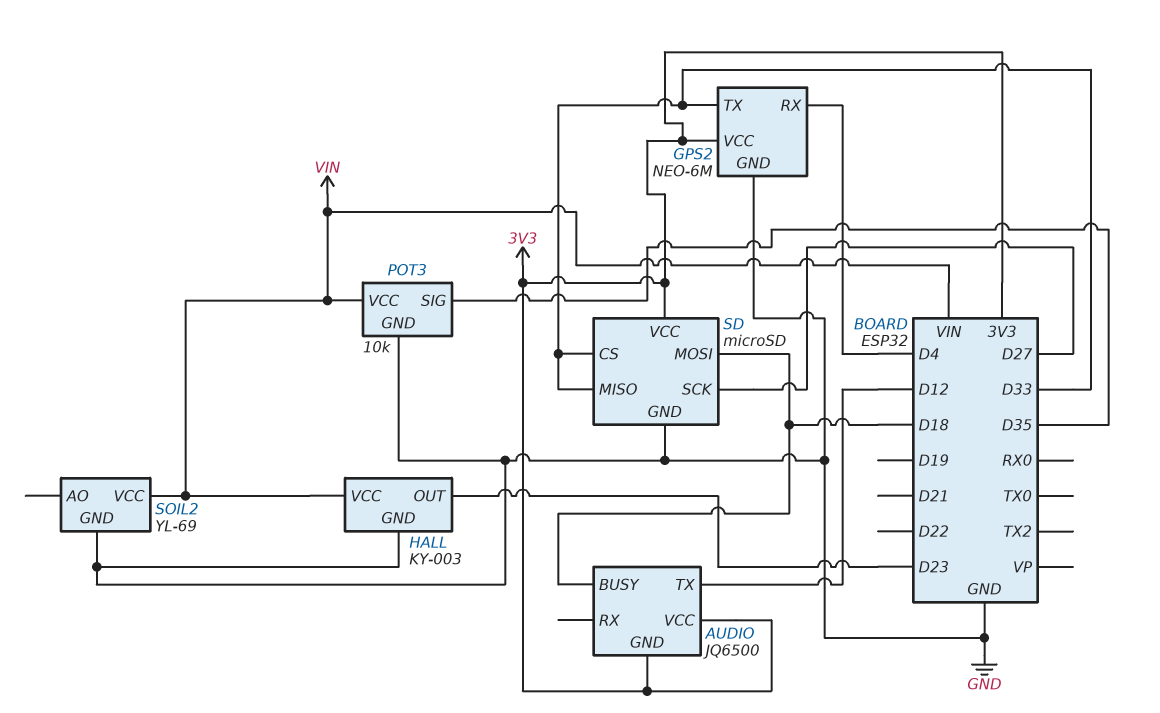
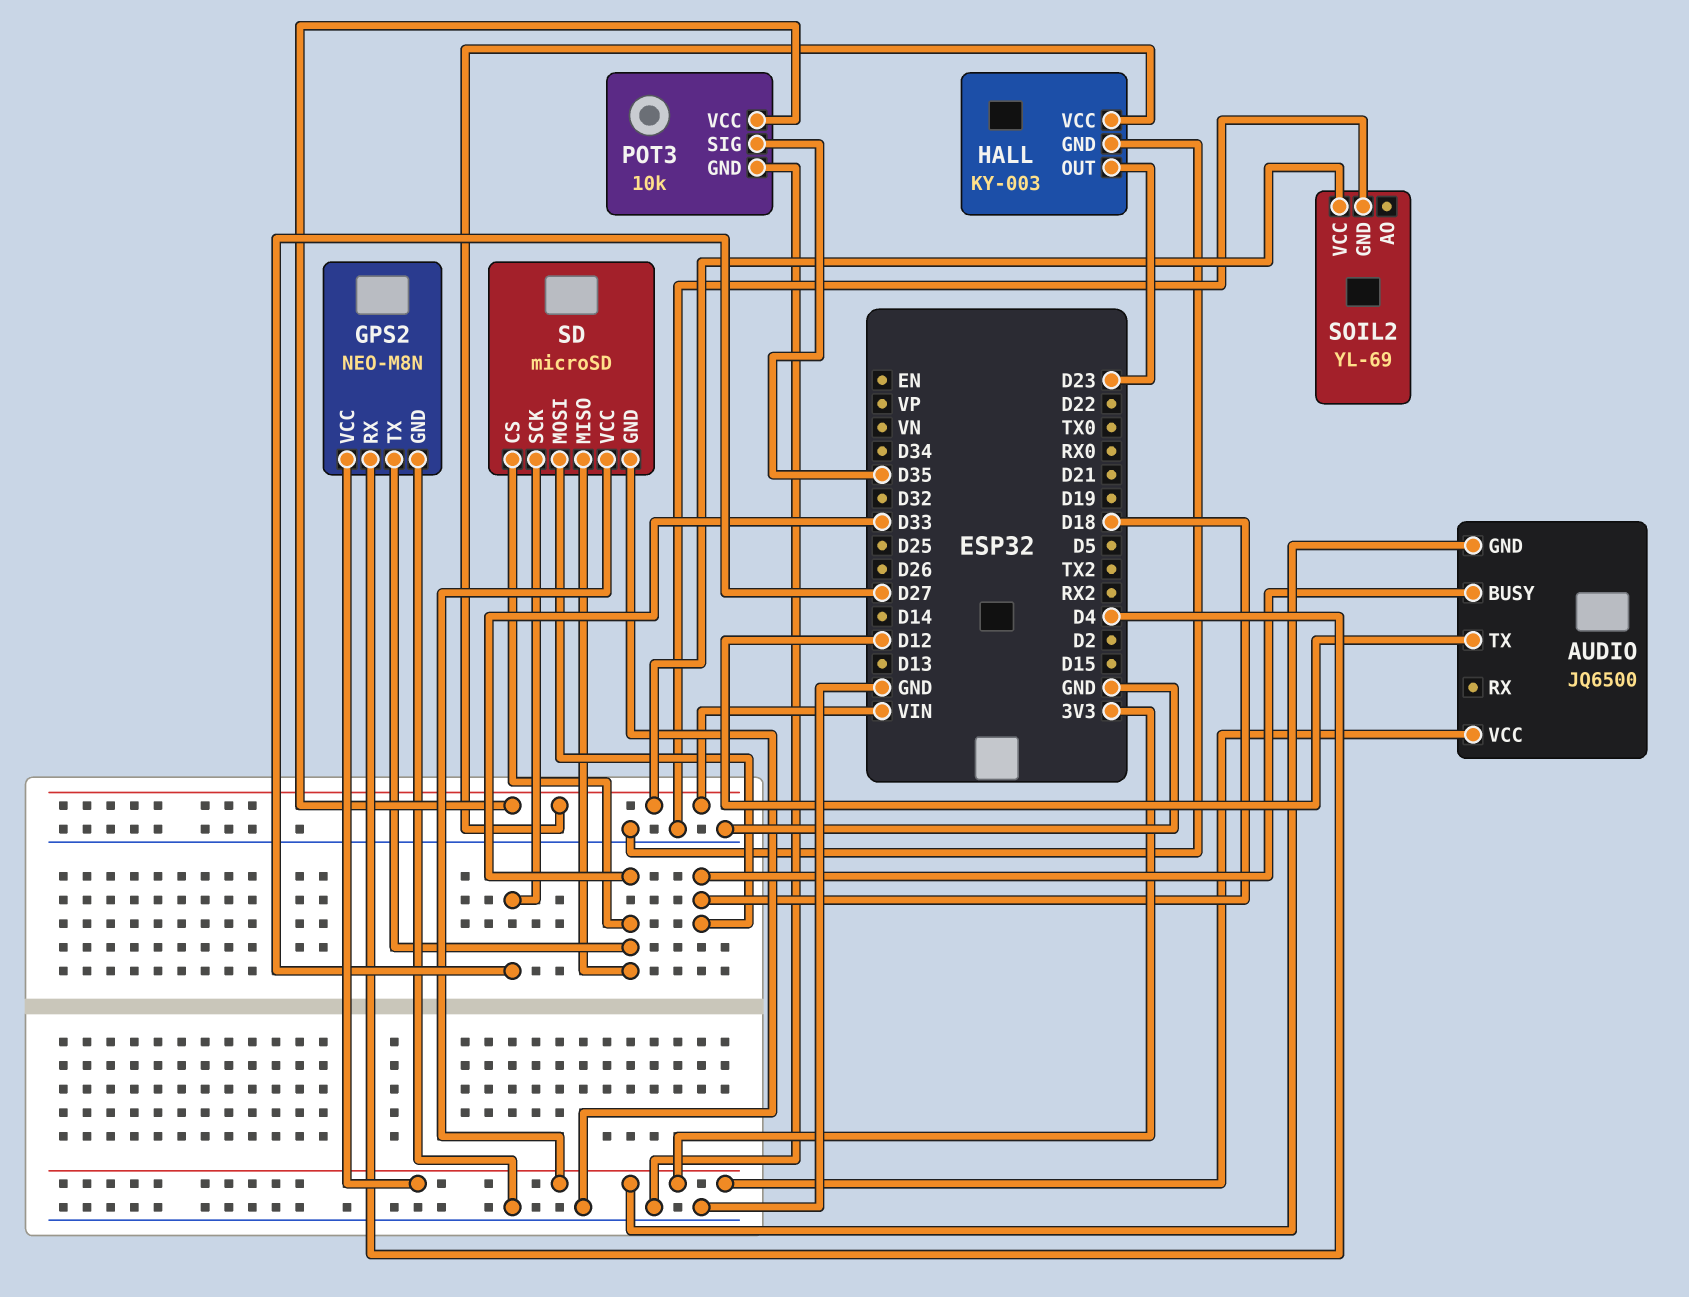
GPS2: NEO-6M -> NEO-M8N

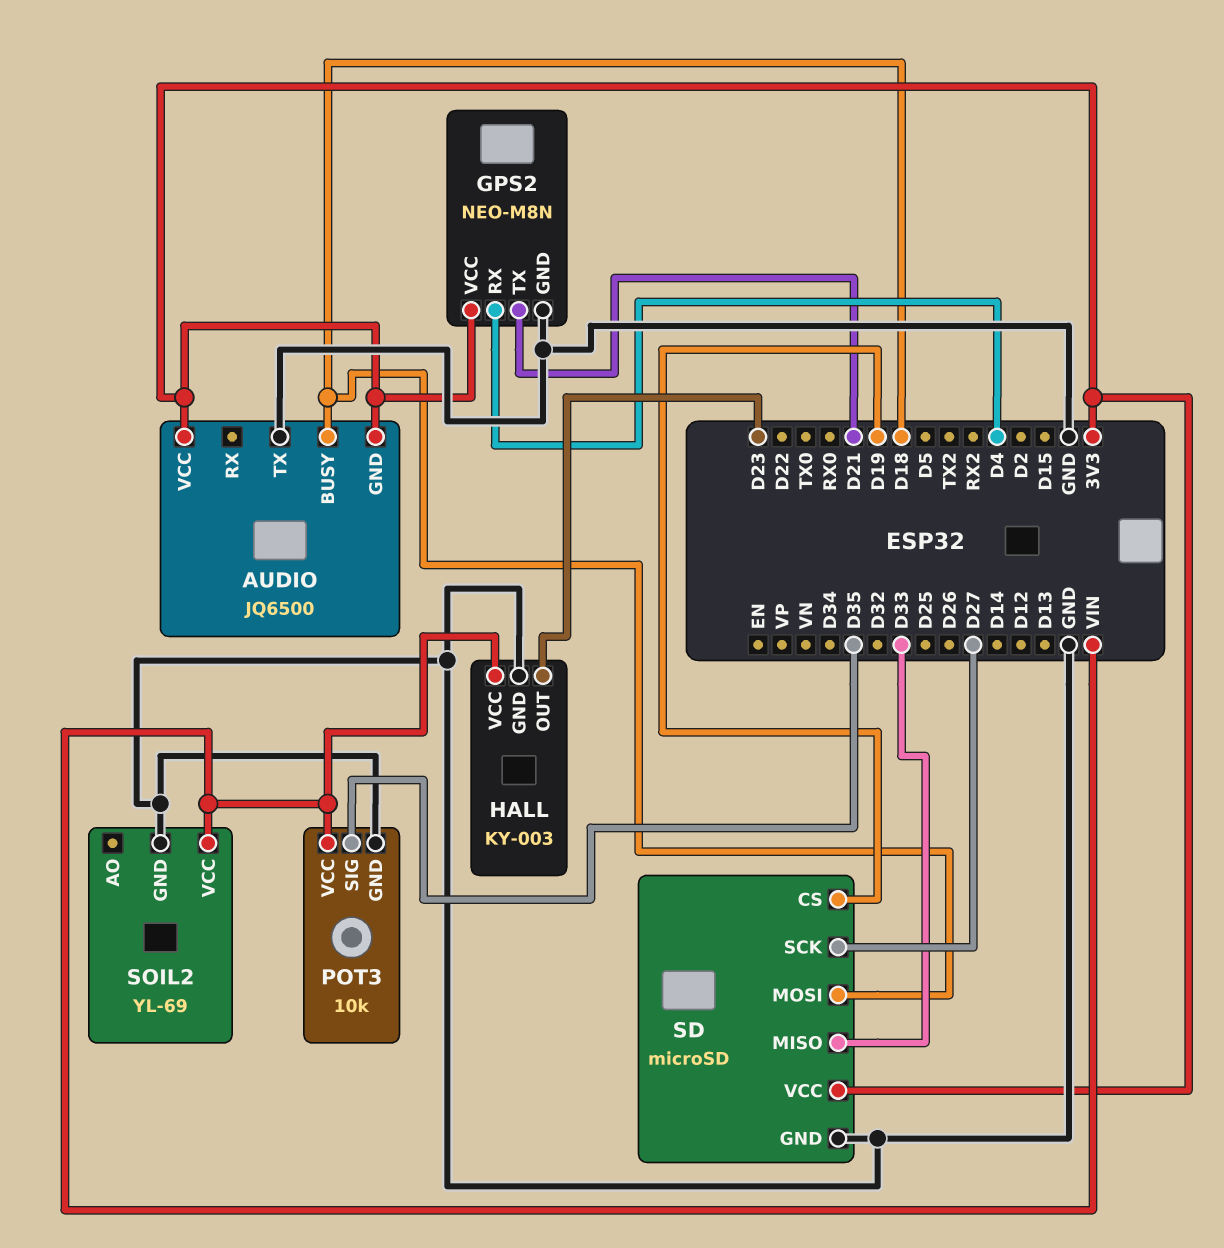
AUDIO pin TX: D12 -> GND
GPS2 pin TX: D33 -> D21
SD pin CS: D33 -> D19

